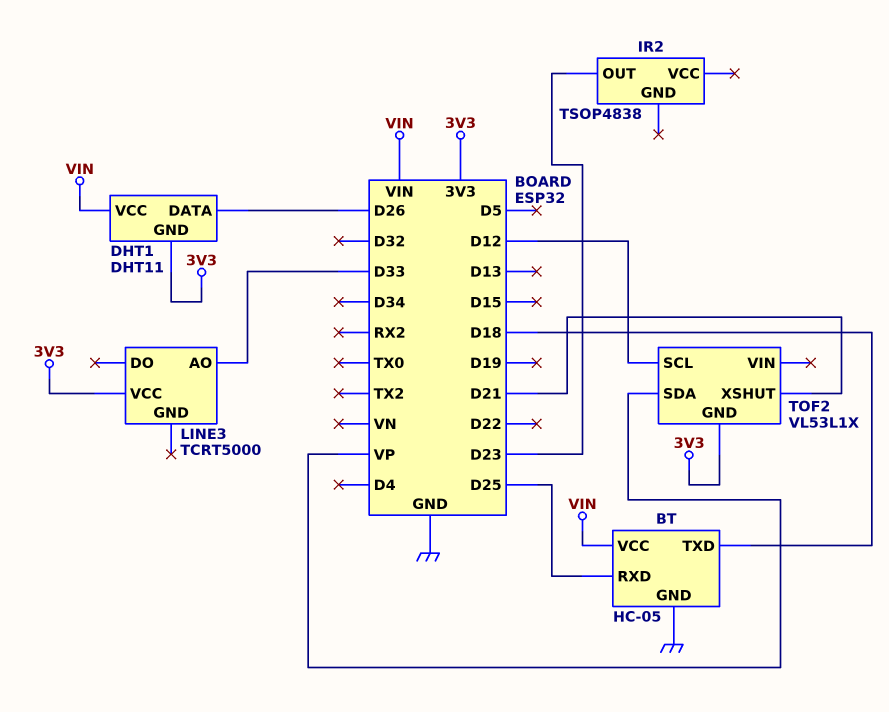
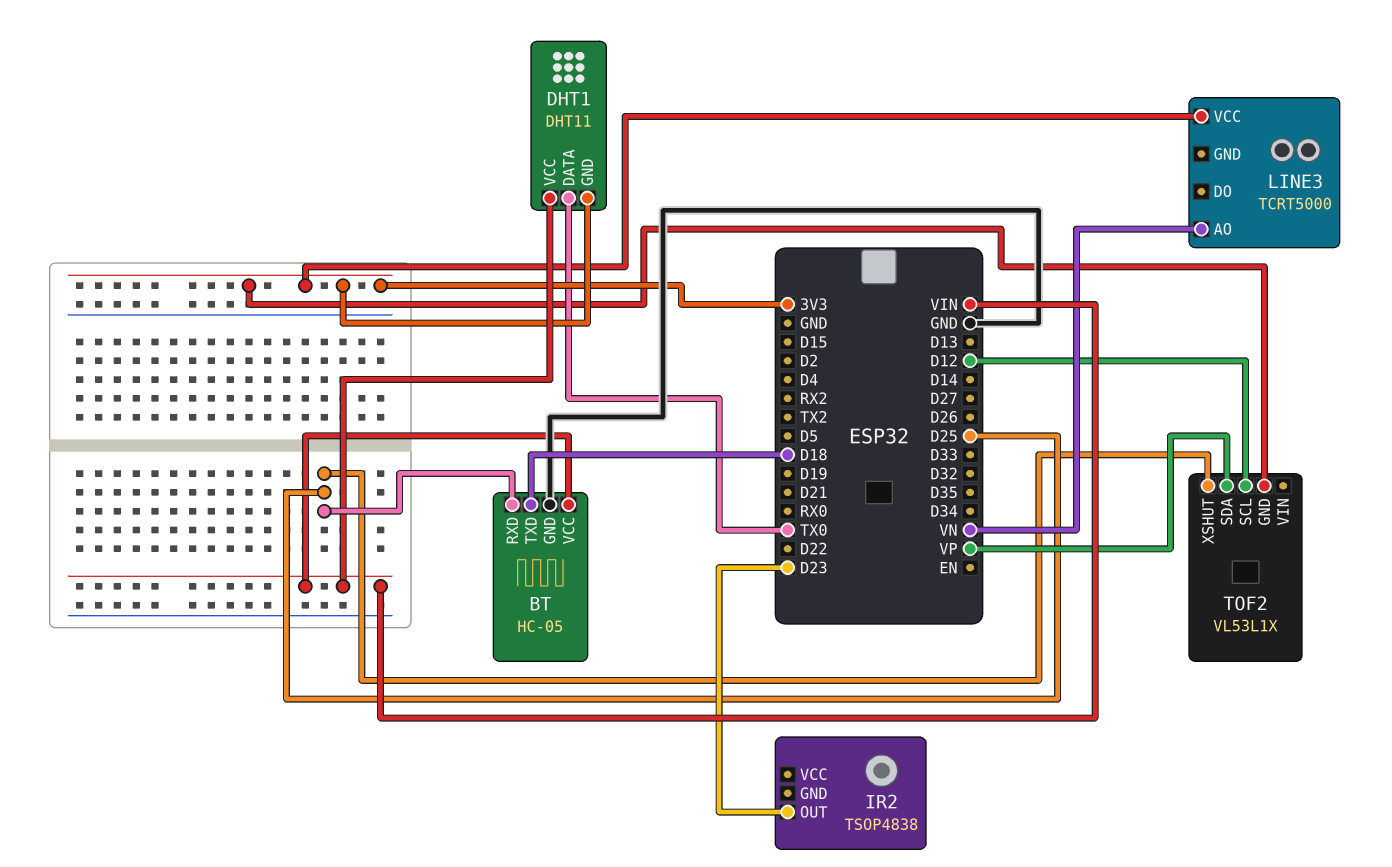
DHT1 pin DATA: D26 -> TX0
LINE3 pin AO: D33 -> VN
TOF2 pin XSHUT: D21 -> D25

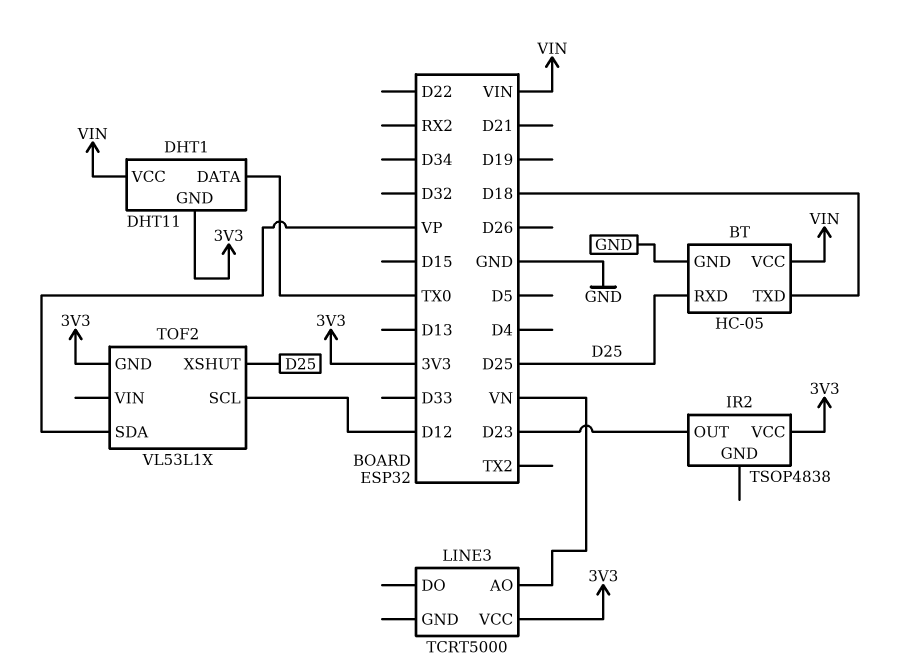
IR2 pin VCC: none -> 3V3

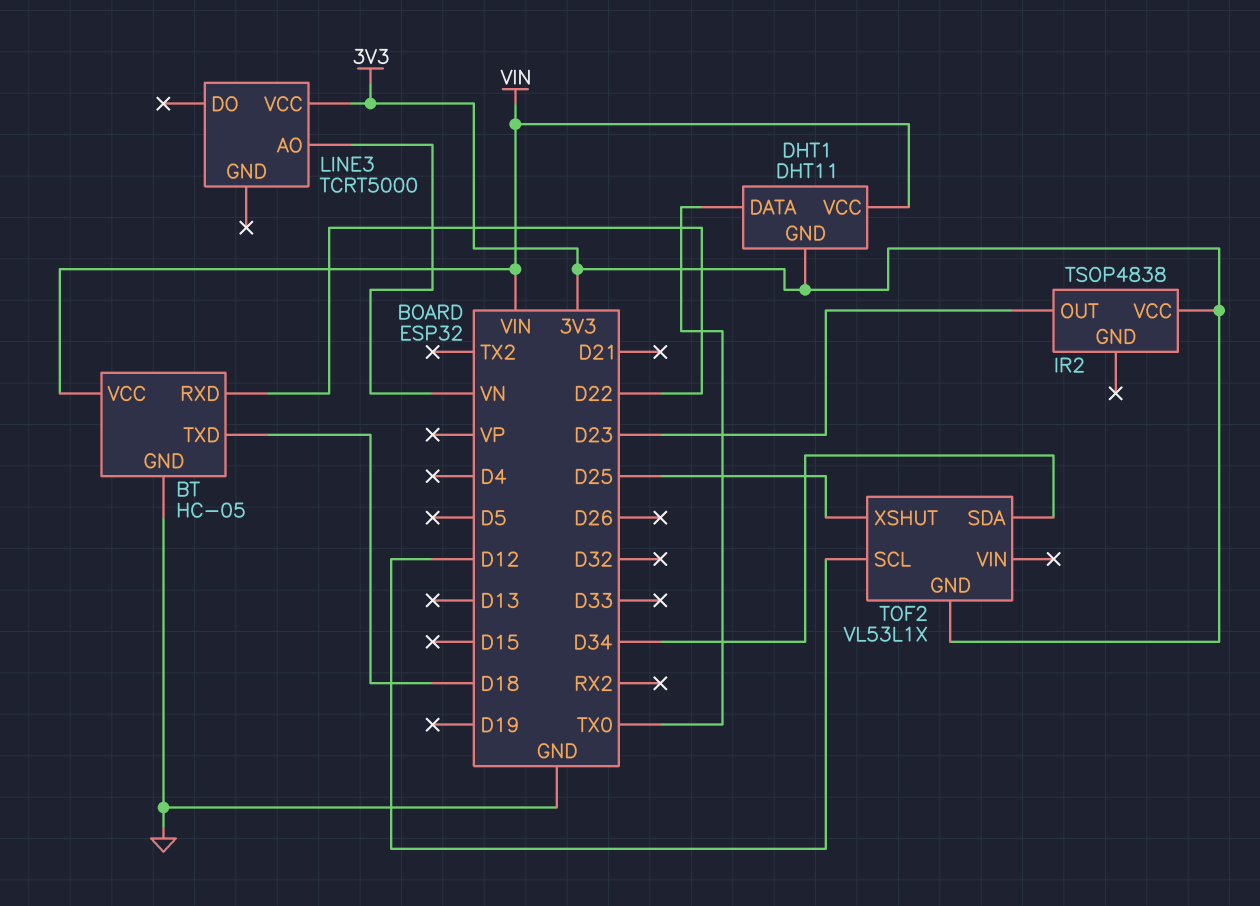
BT pin RXD: D25 -> D22
TOF2 pin SDA: VP -> D34

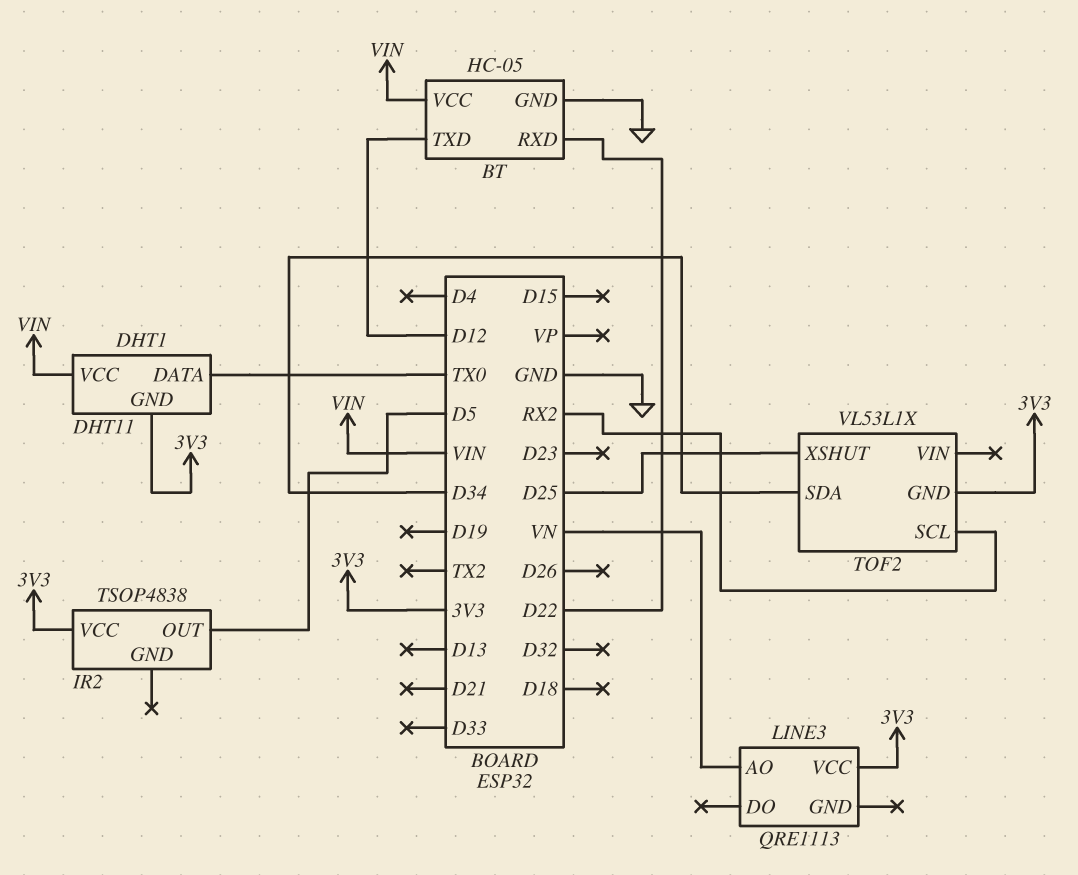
BT pin TXD: D18 -> D12
IR2 pin OUT: D23 -> D5
LINE3: TCRT5000 -> QRE1113
TOF2 pin SCL: D12 -> RX2

